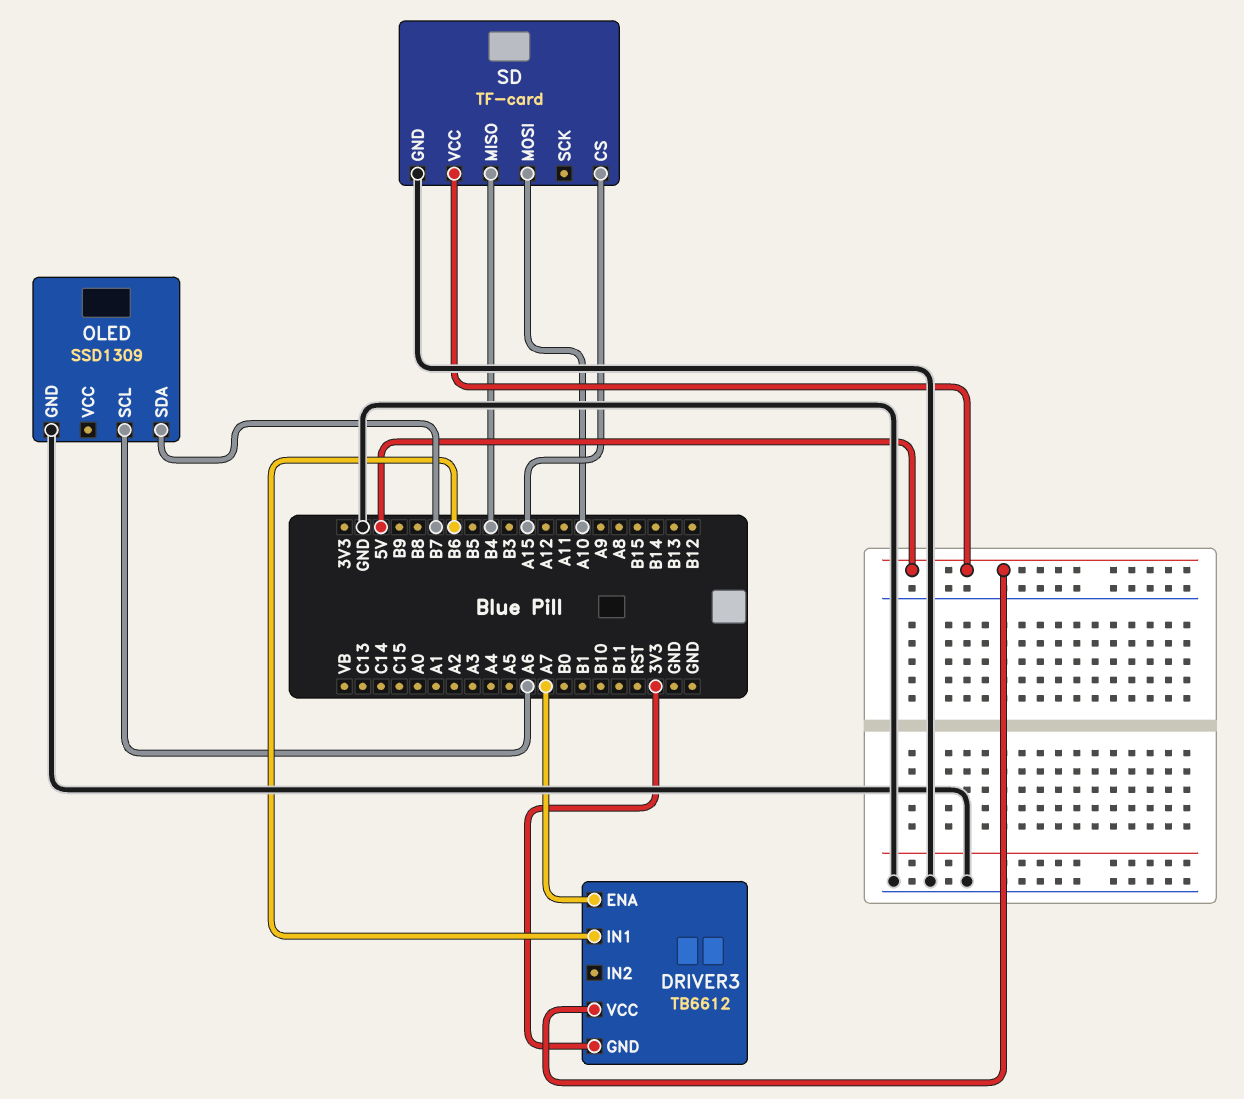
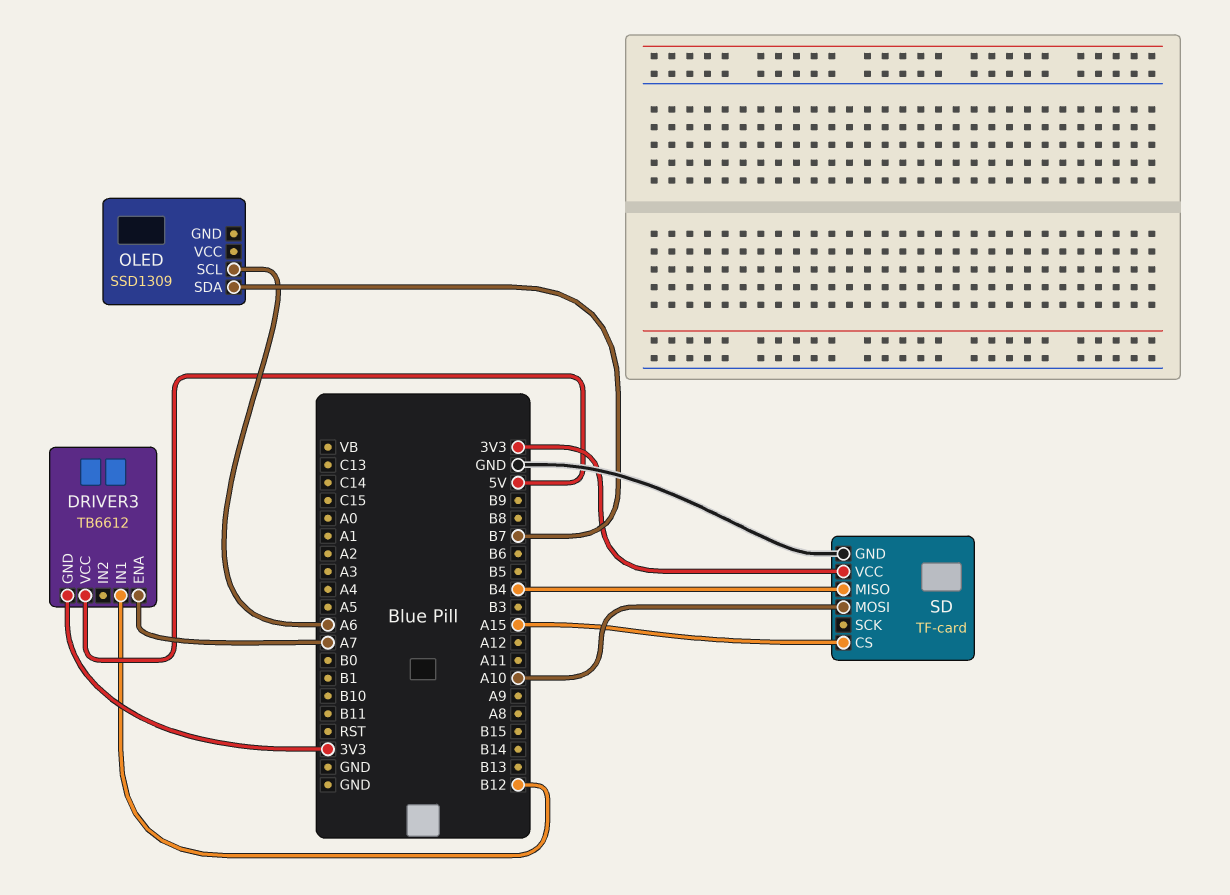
DRIVER3 pin IN1: B6 -> B12
OLED pin GND: GND -> none
SD pin VCC: 5V -> 3V3

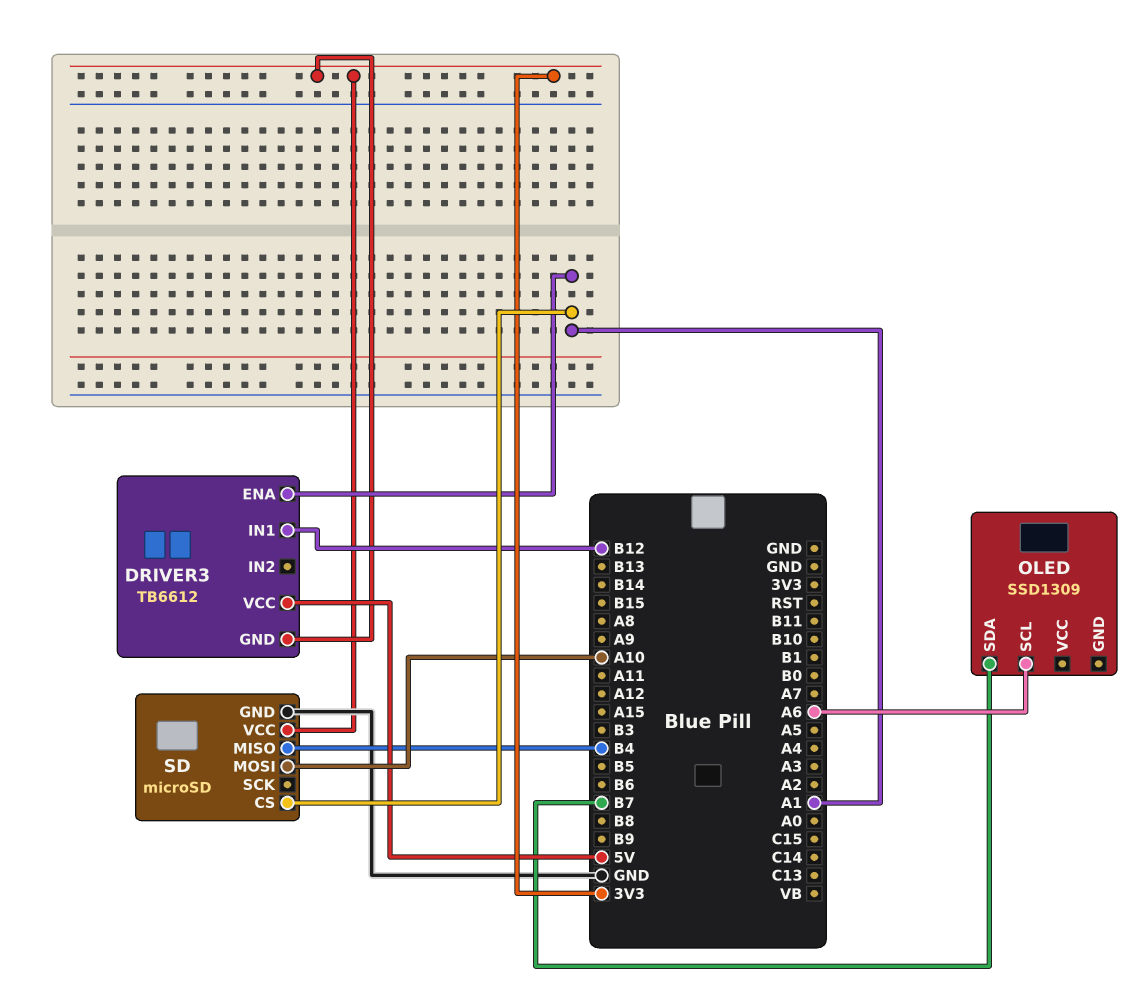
DRIVER3 pin ENA: A7 -> A1
SD: TF-card -> microSD
SD pin CS: A15 -> A1

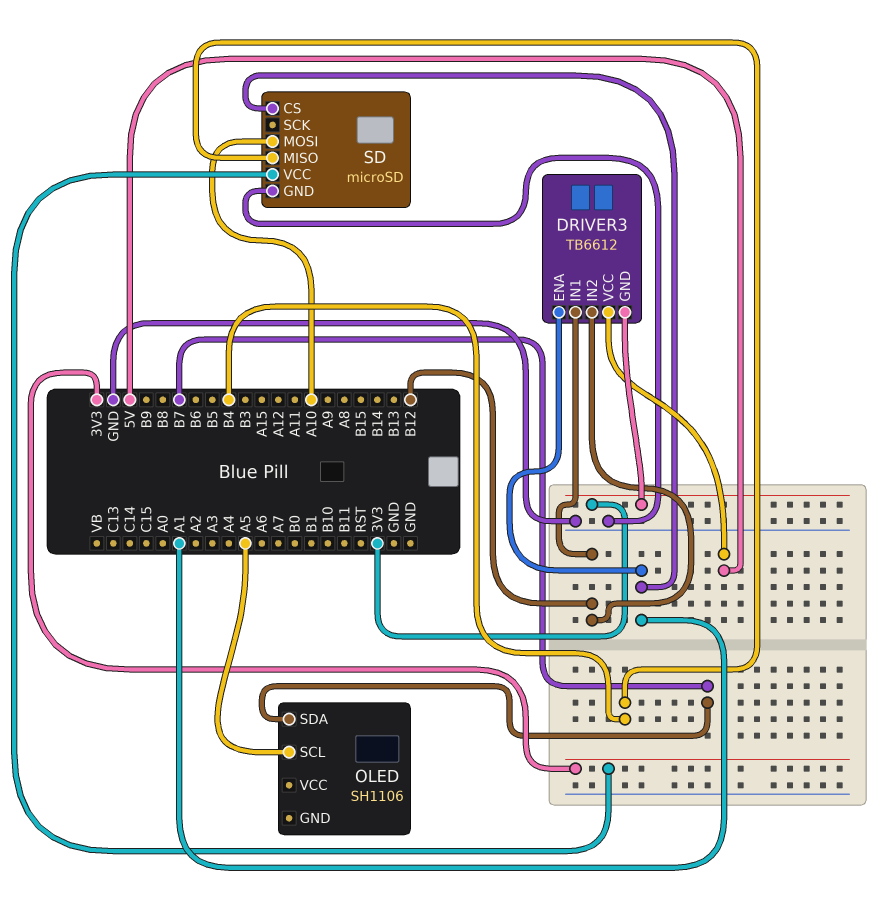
DRIVER3 pin IN2: none -> B12
OLED: SSD1309 -> SH1106
OLED pin SCL: A6 -> A5

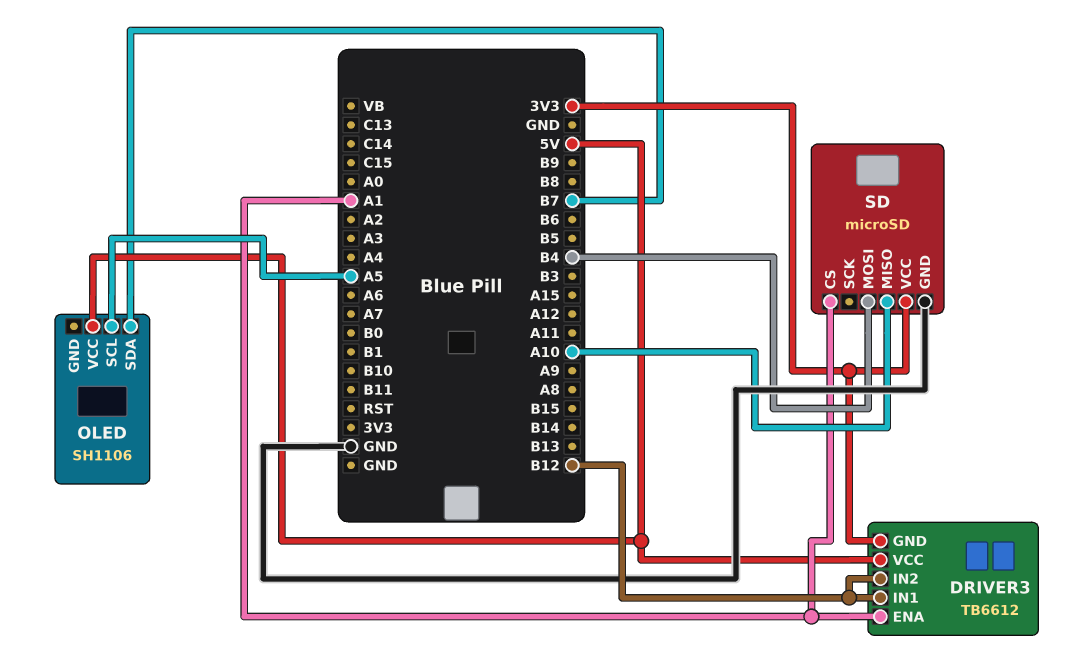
OLED pin VCC: none -> 5V
SD pin MISO: B4 -> A10
SD pin MOSI: A10 -> B4

